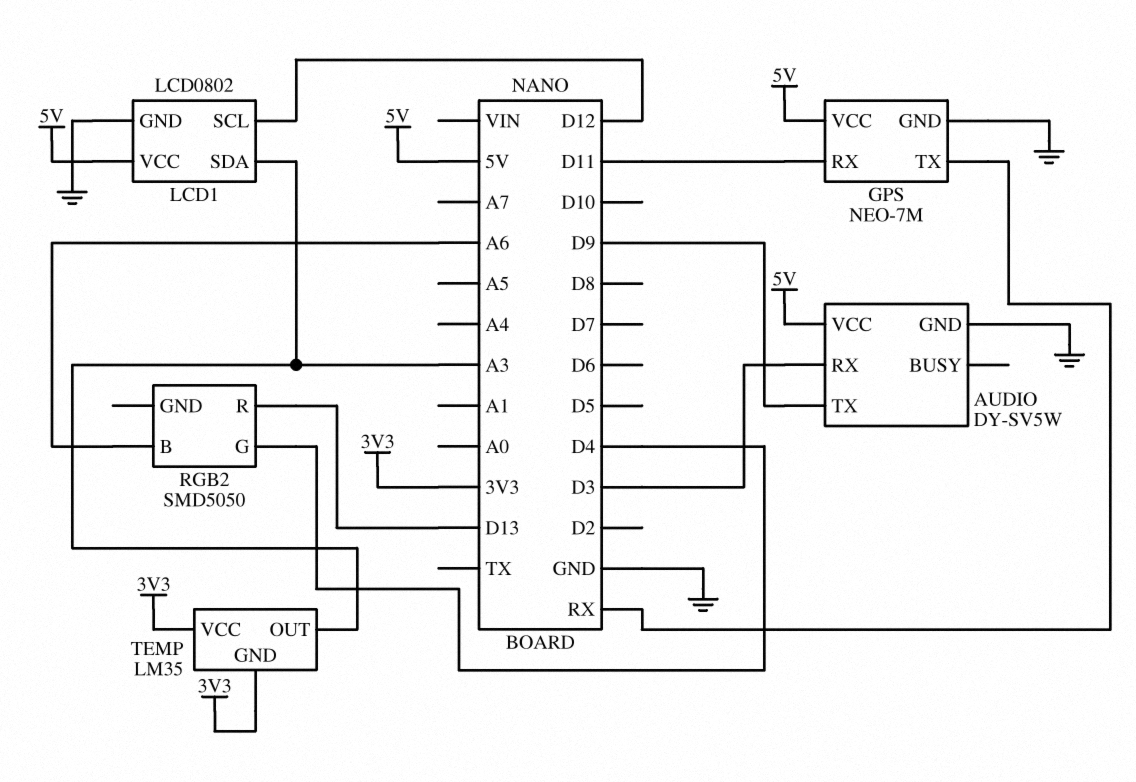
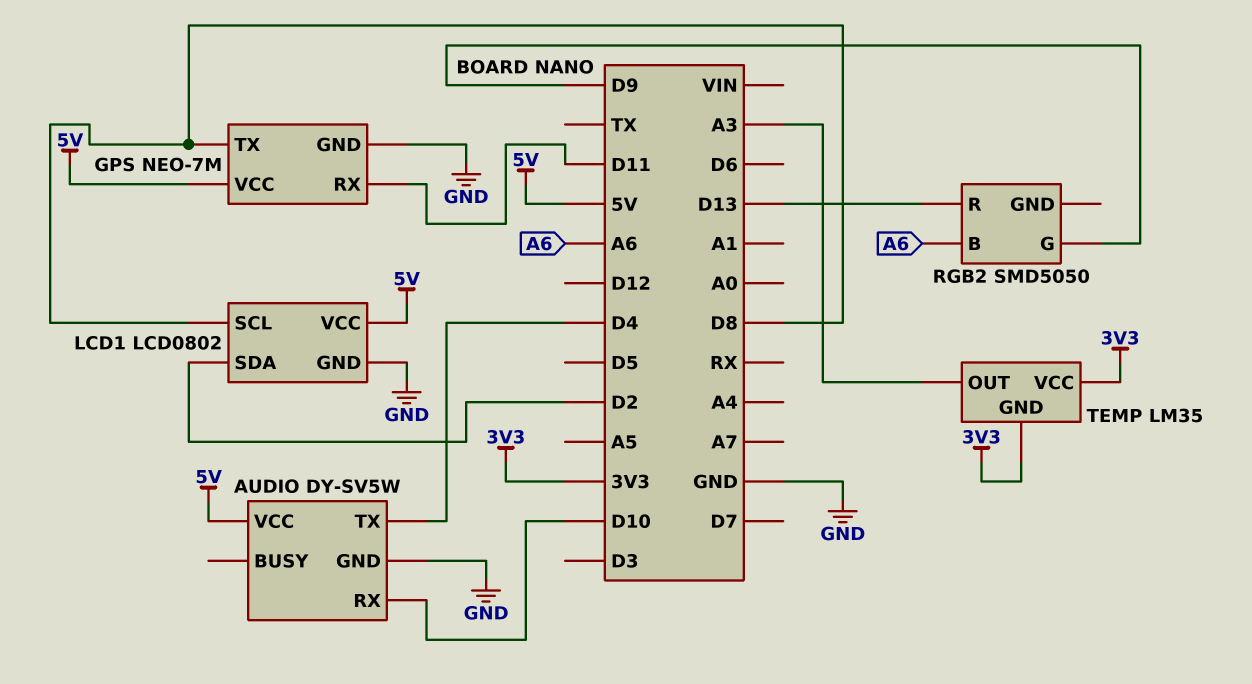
AUDIO pin RX: D3 -> D10
AUDIO pin TX: D9 -> D4
GPS pin TX: RX -> D8
LCD1 pin SCL: D12 -> D8
LCD1 pin SDA: A3 -> D2
RGB2 pin G: D4 -> D9

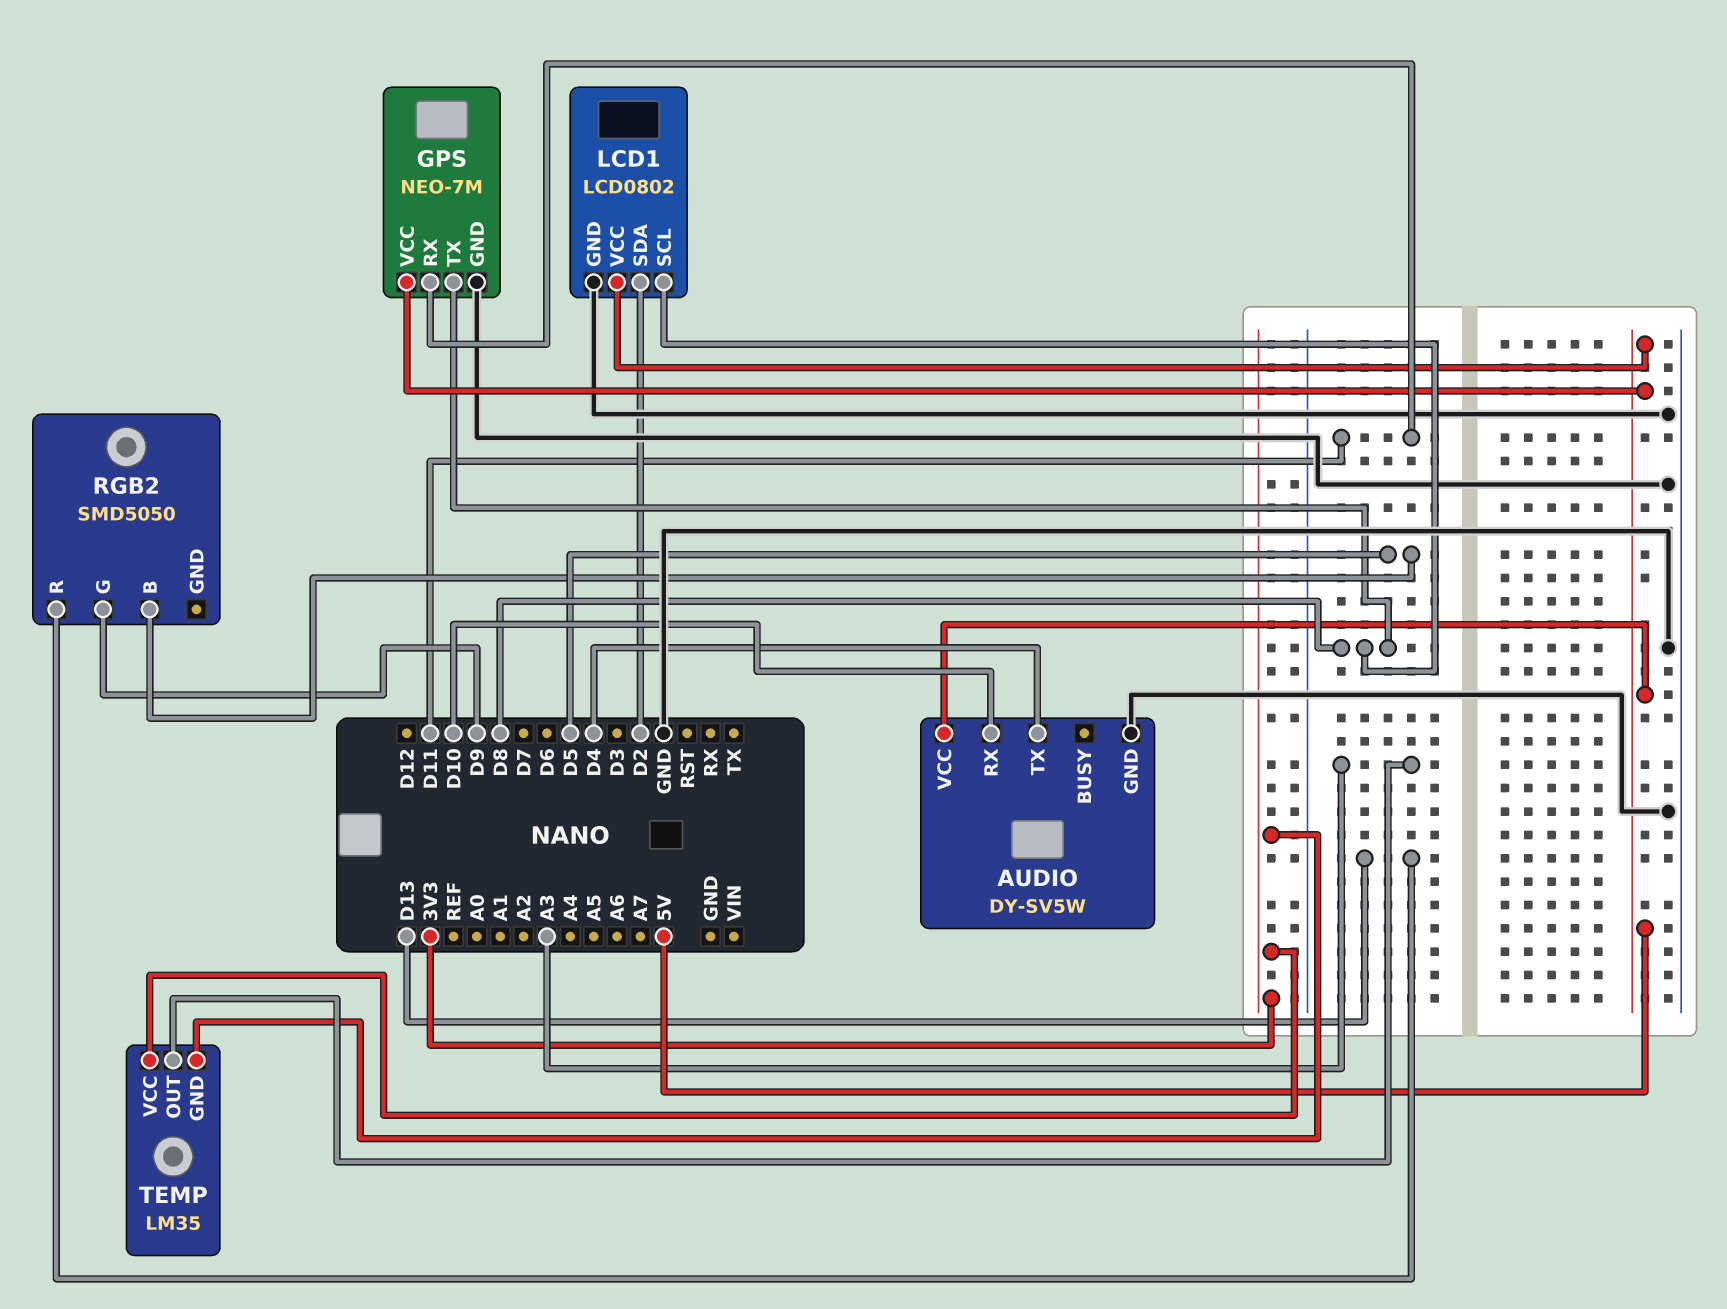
RGB2 pin B: A6 -> D5

